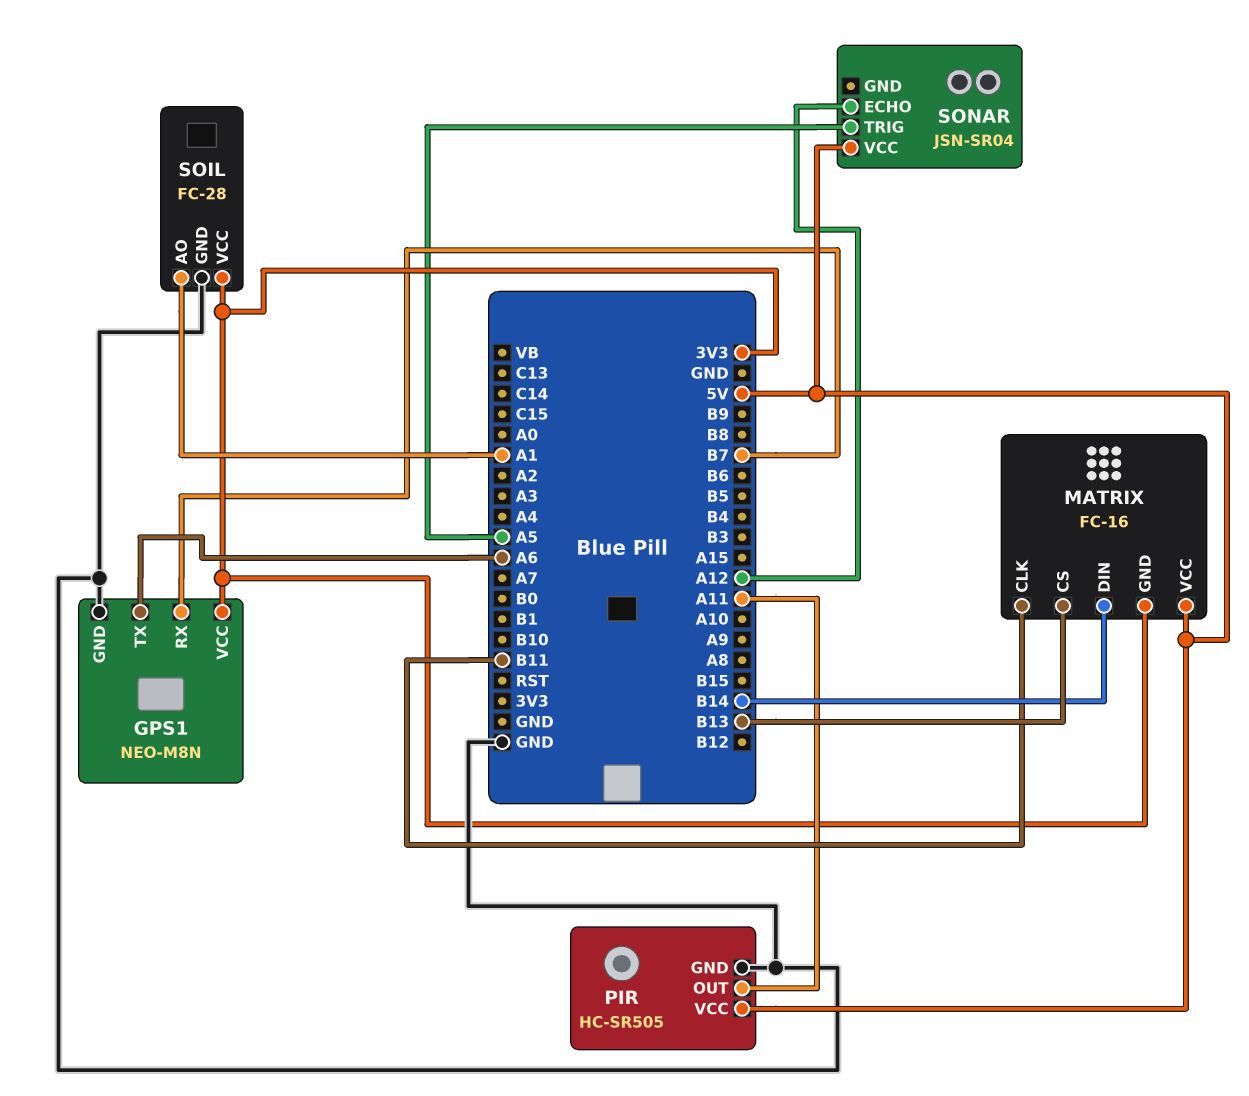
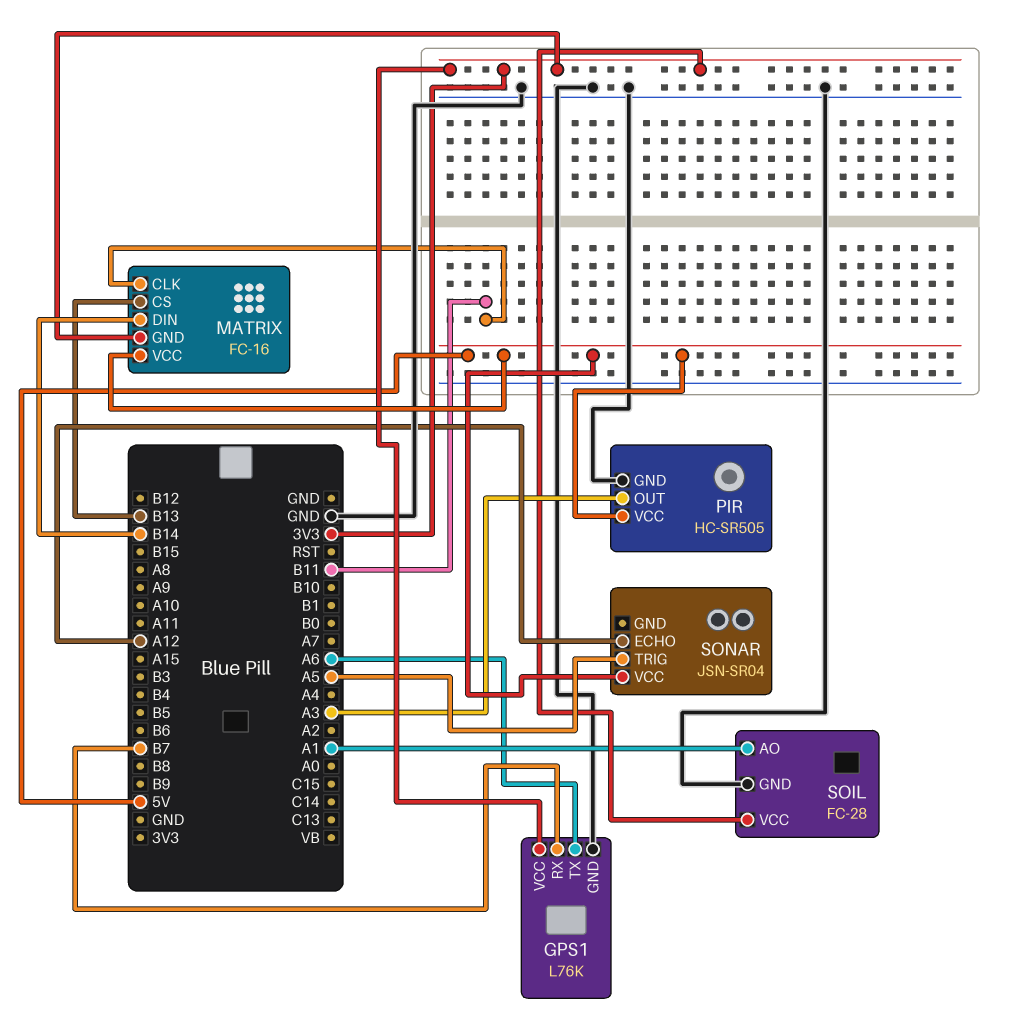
GPS1: NEO-M8N -> L76K
PIR pin OUT: A11 -> A3

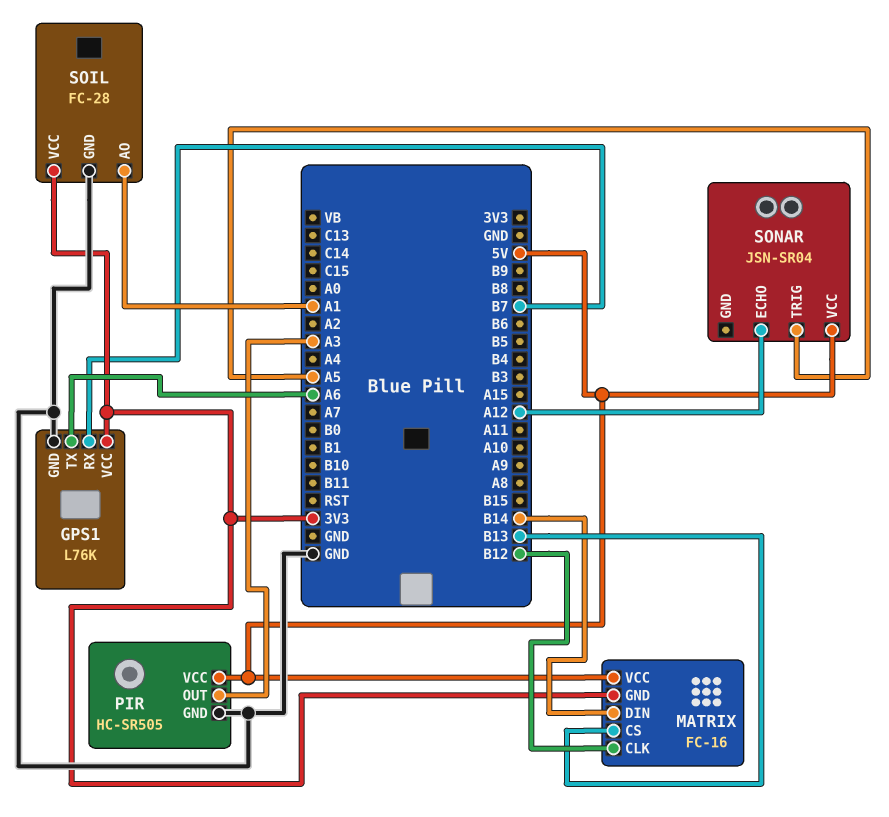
MATRIX pin CLK: B11 -> B12

